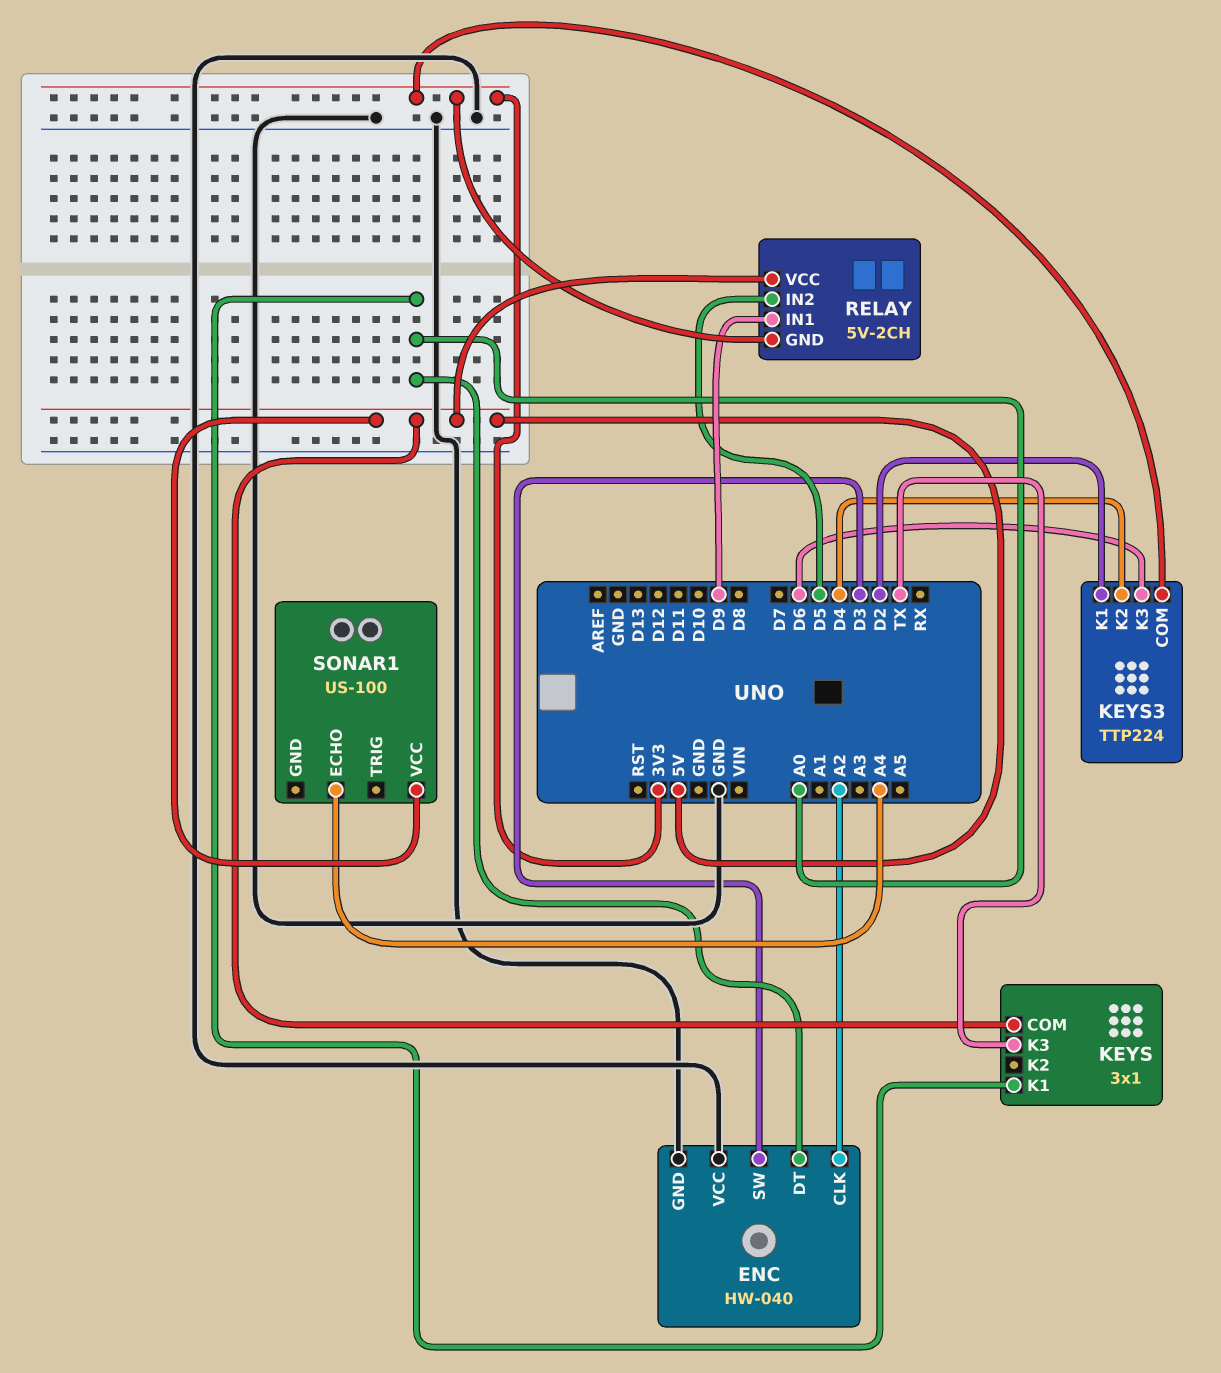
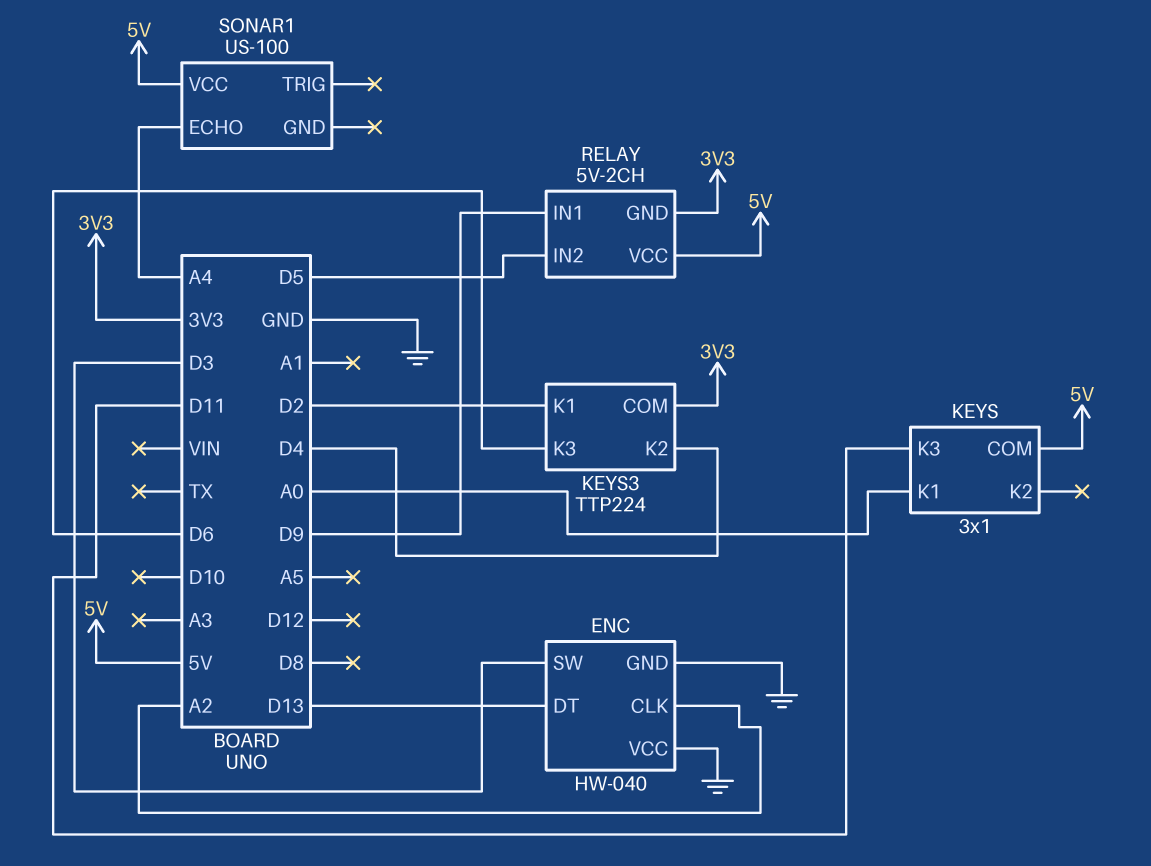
ENC pin DT: A0 -> D13
KEYS pin K3: TX -> D11

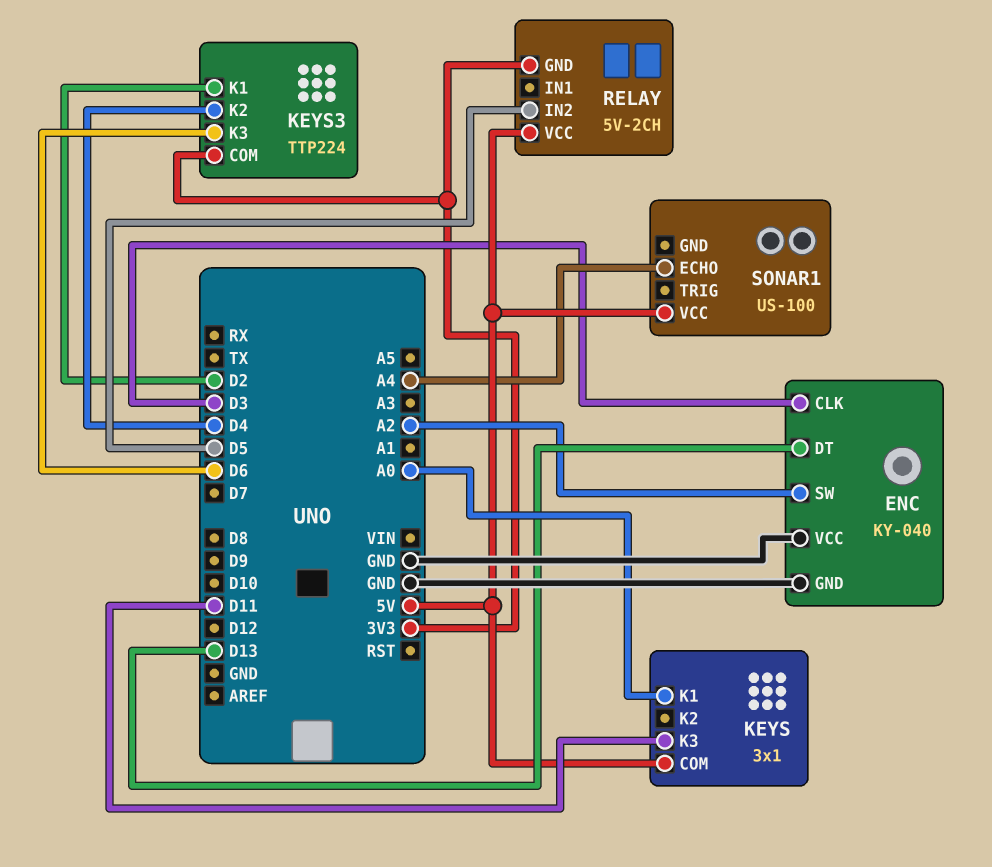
ENC: HW-040 -> KY-040
ENC pin CLK: A2 -> D3
ENC pin SW: D3 -> A2
RELAY pin IN1: D9 -> none

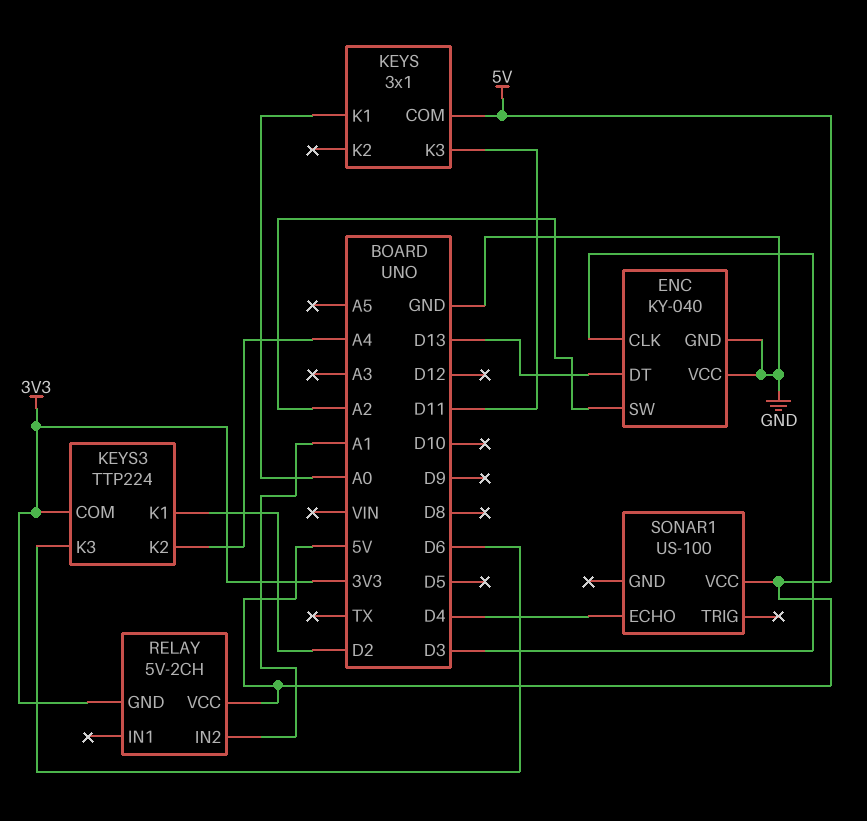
KEYS3 pin K2: D4 -> A4
RELAY pin IN2: D5 -> A1
SONAR1 pin ECHO: A4 -> D4

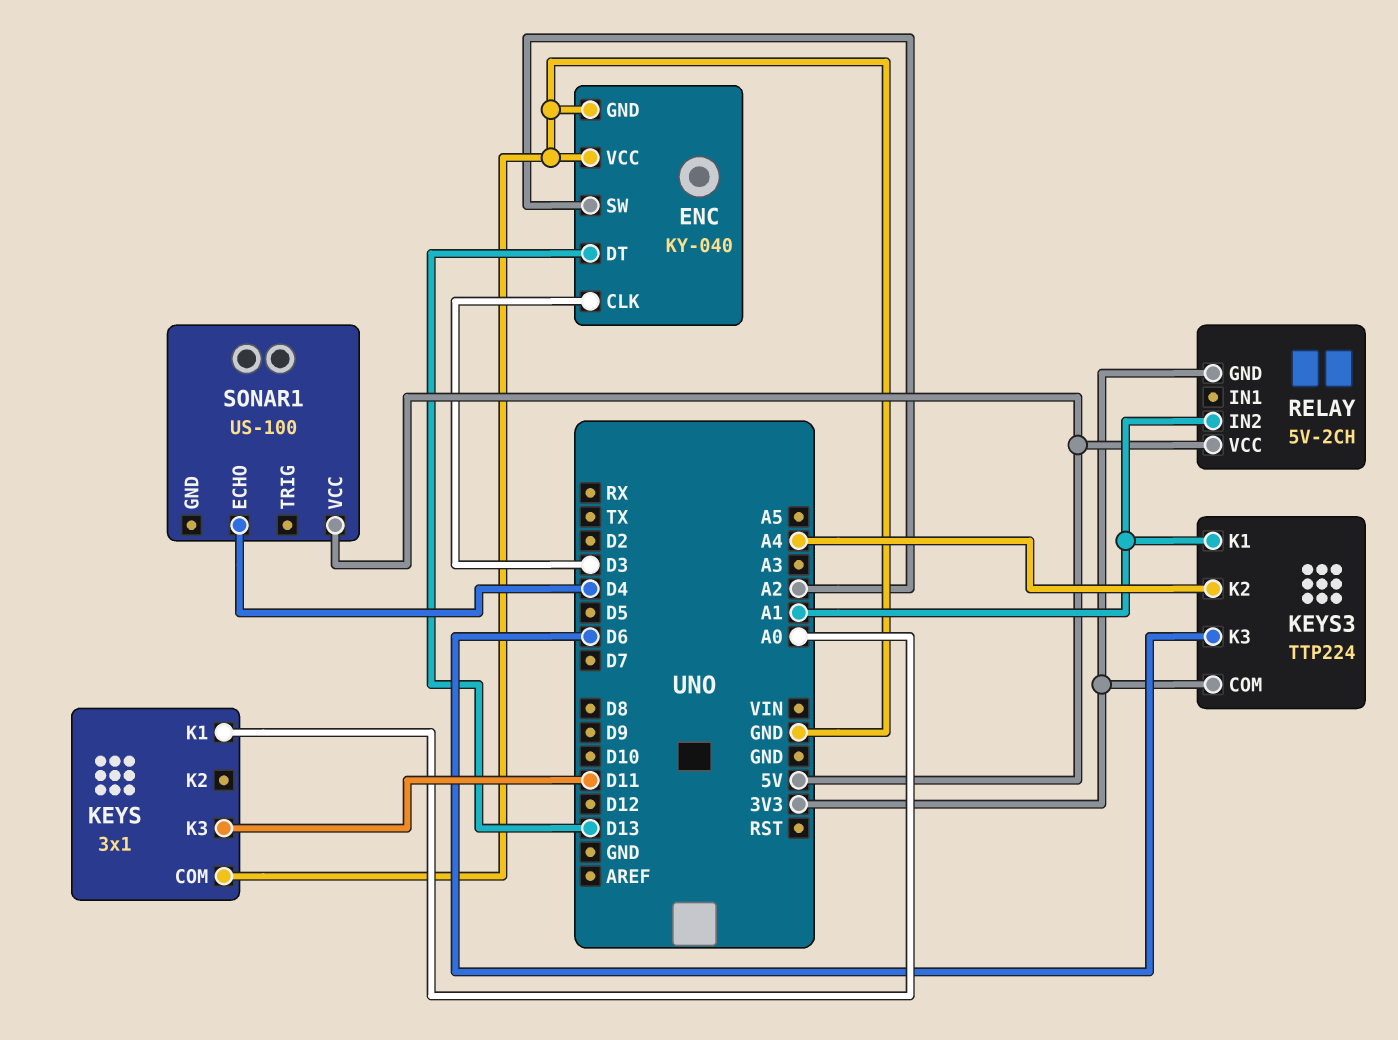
KEYS pin COM: 5V -> GND
KEYS3 pin K1: D2 -> A1

